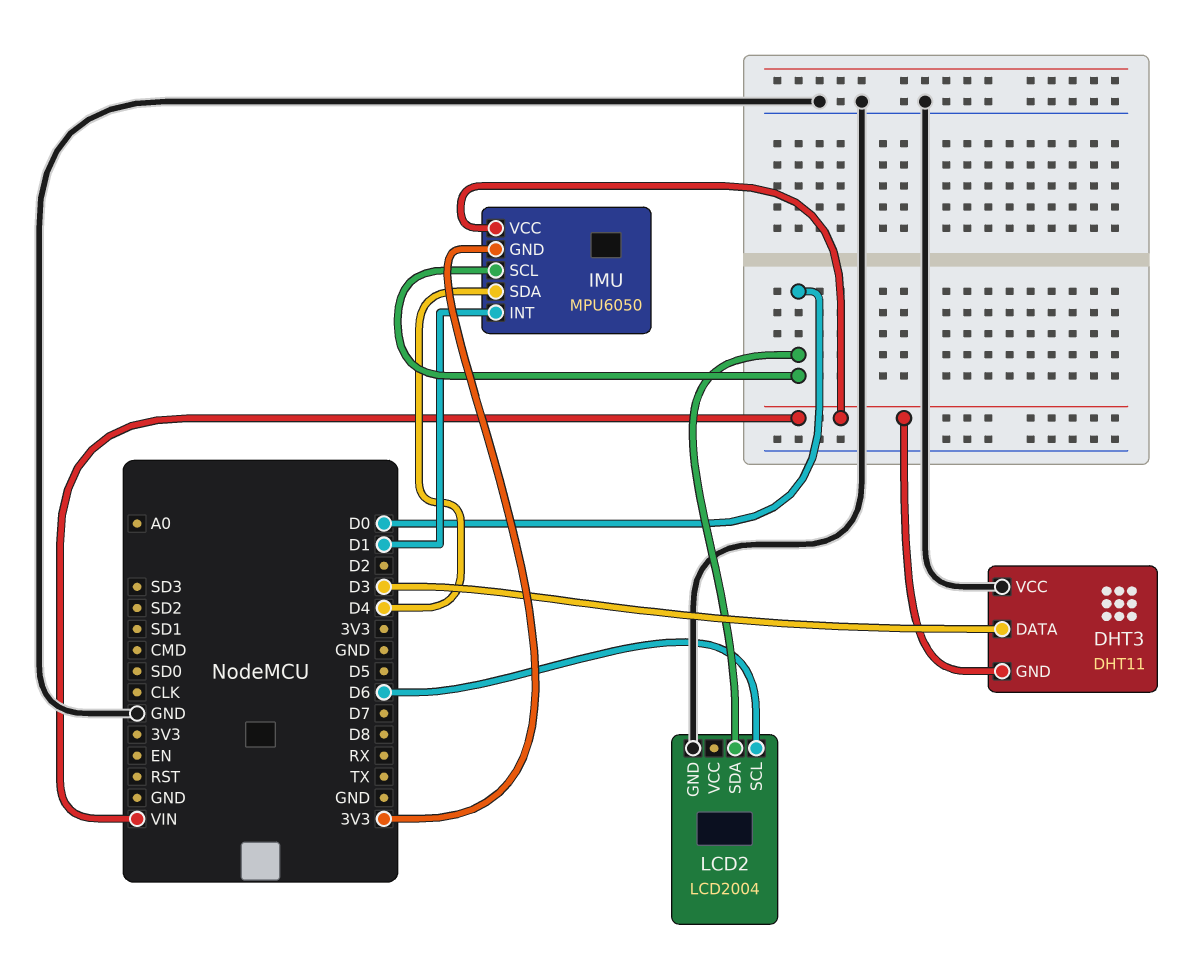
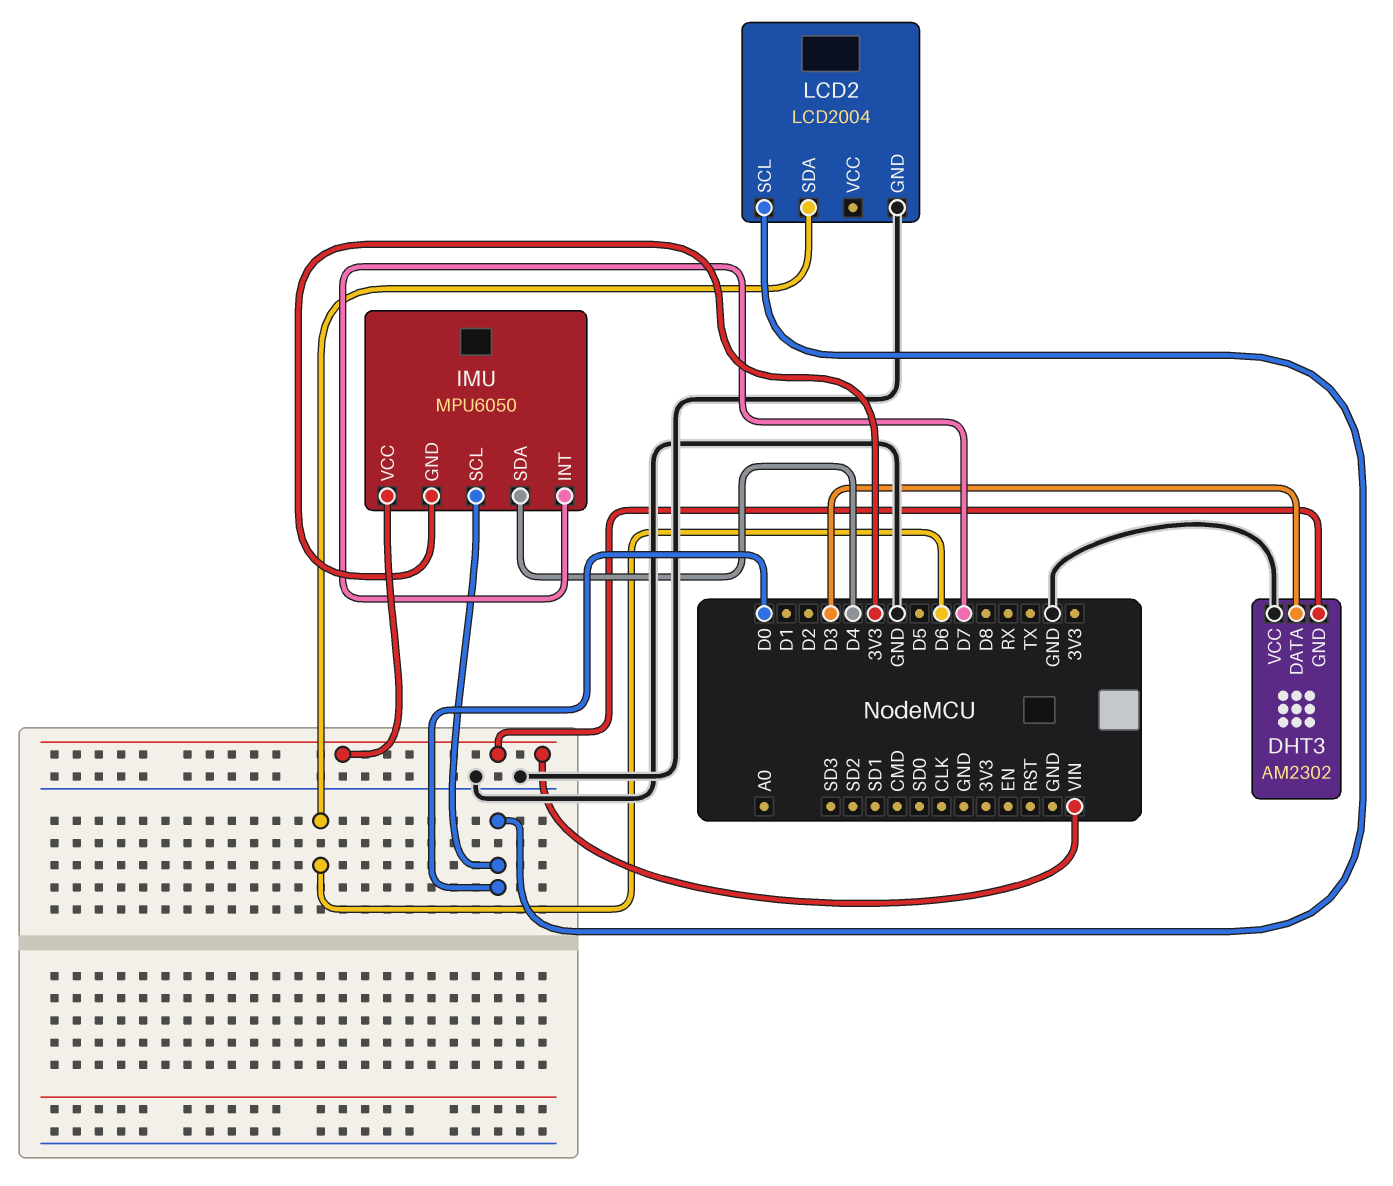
DHT3: DHT11 -> AM2302
IMU pin INT: D1 -> D7
LCD2 pin SCL: D6 -> D0
LCD2 pin SDA: D0 -> D6

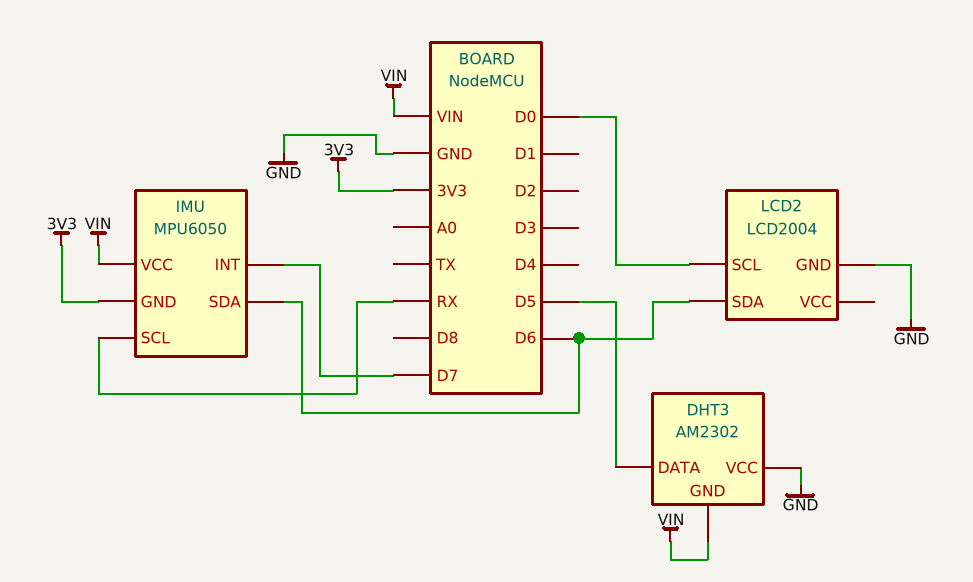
DHT3 pin DATA: D3 -> D5
IMU pin SCL: D0 -> RX
IMU pin SDA: D4 -> D6

